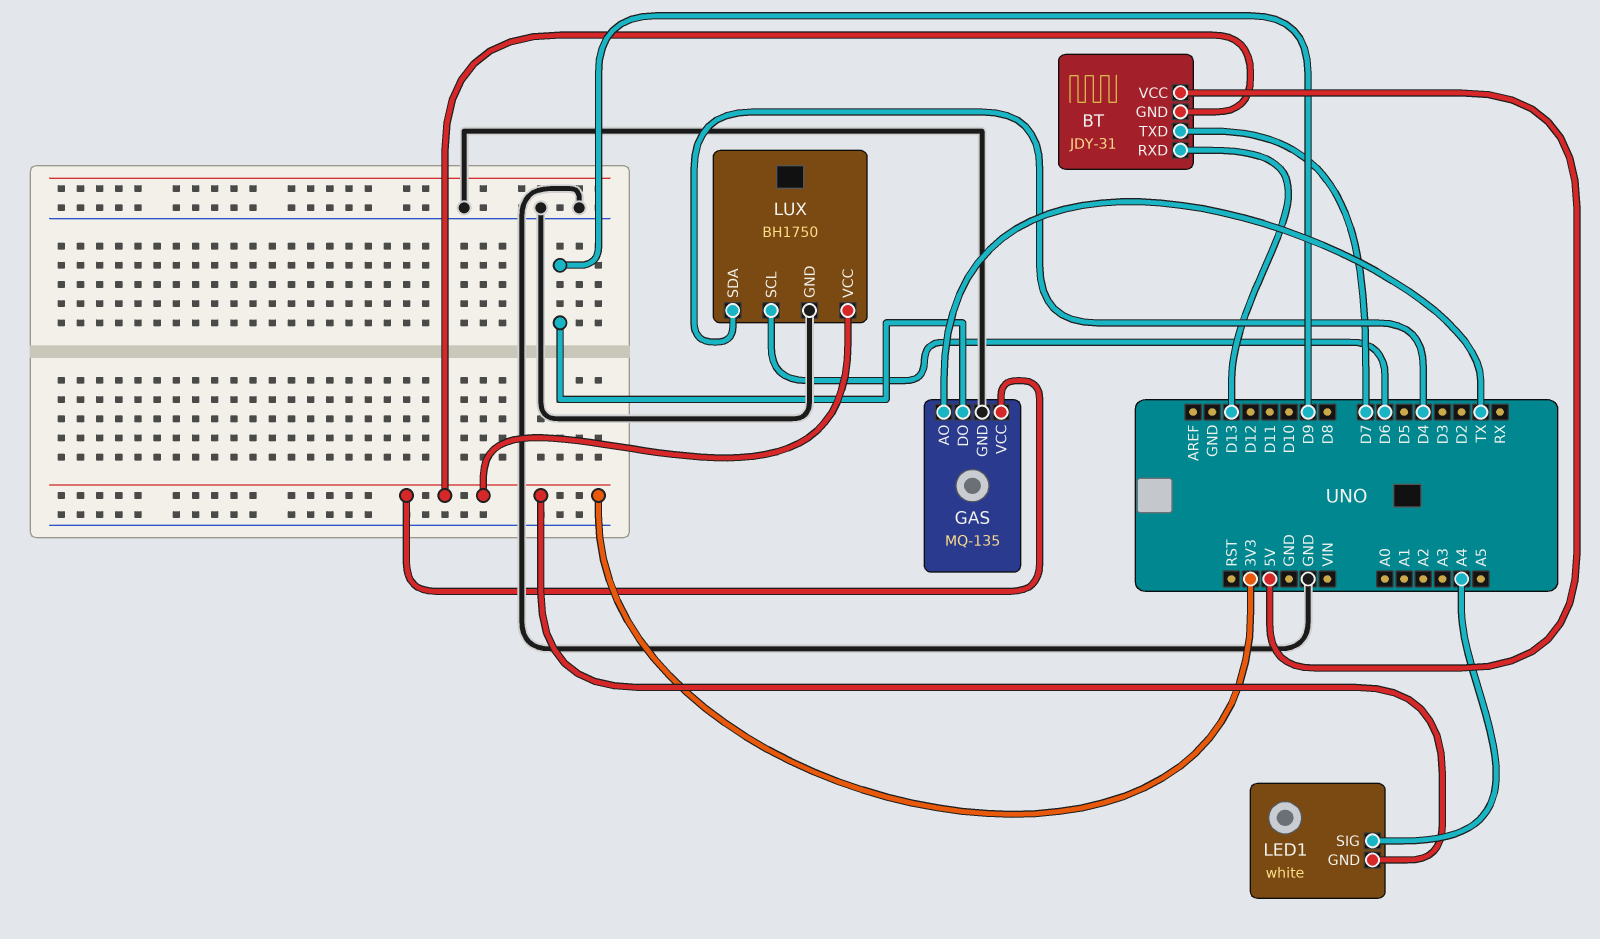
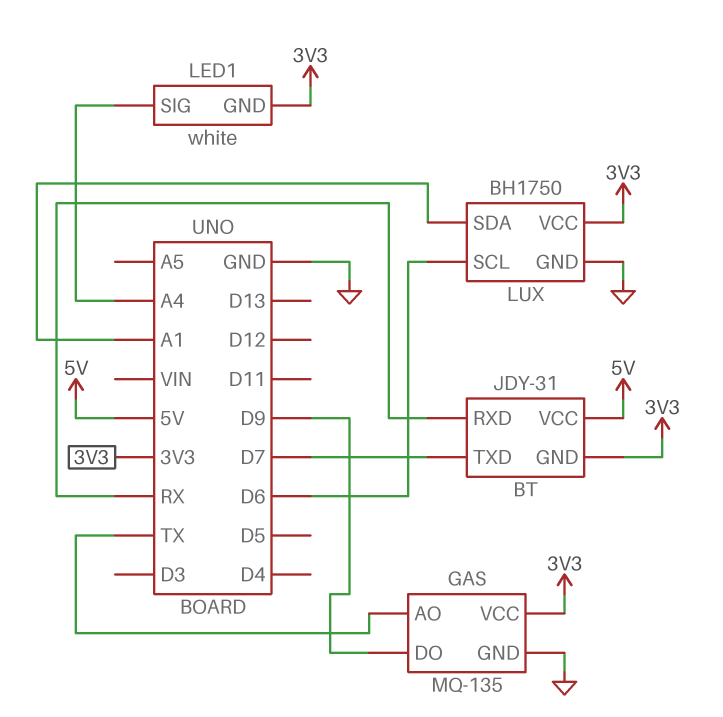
BT pin RXD: D13 -> RX
LUX pin SDA: D4 -> A1

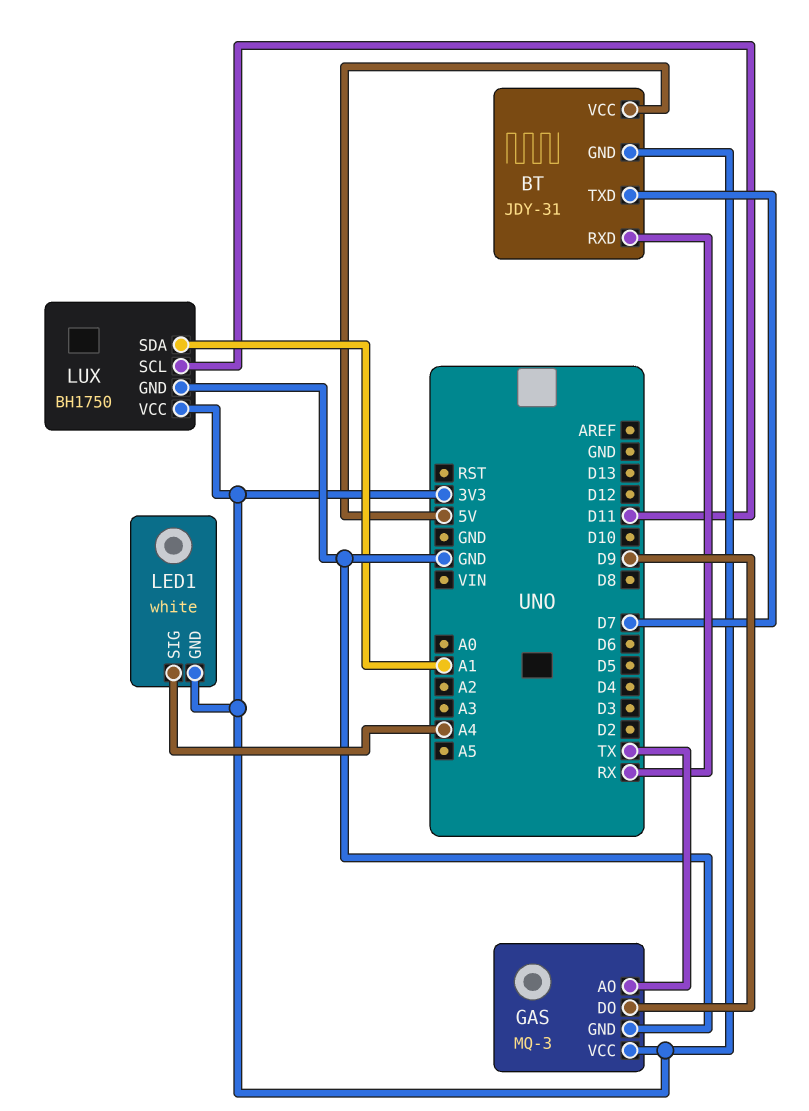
GAS: MQ-135 -> MQ-3
LUX pin SCL: D6 -> D11

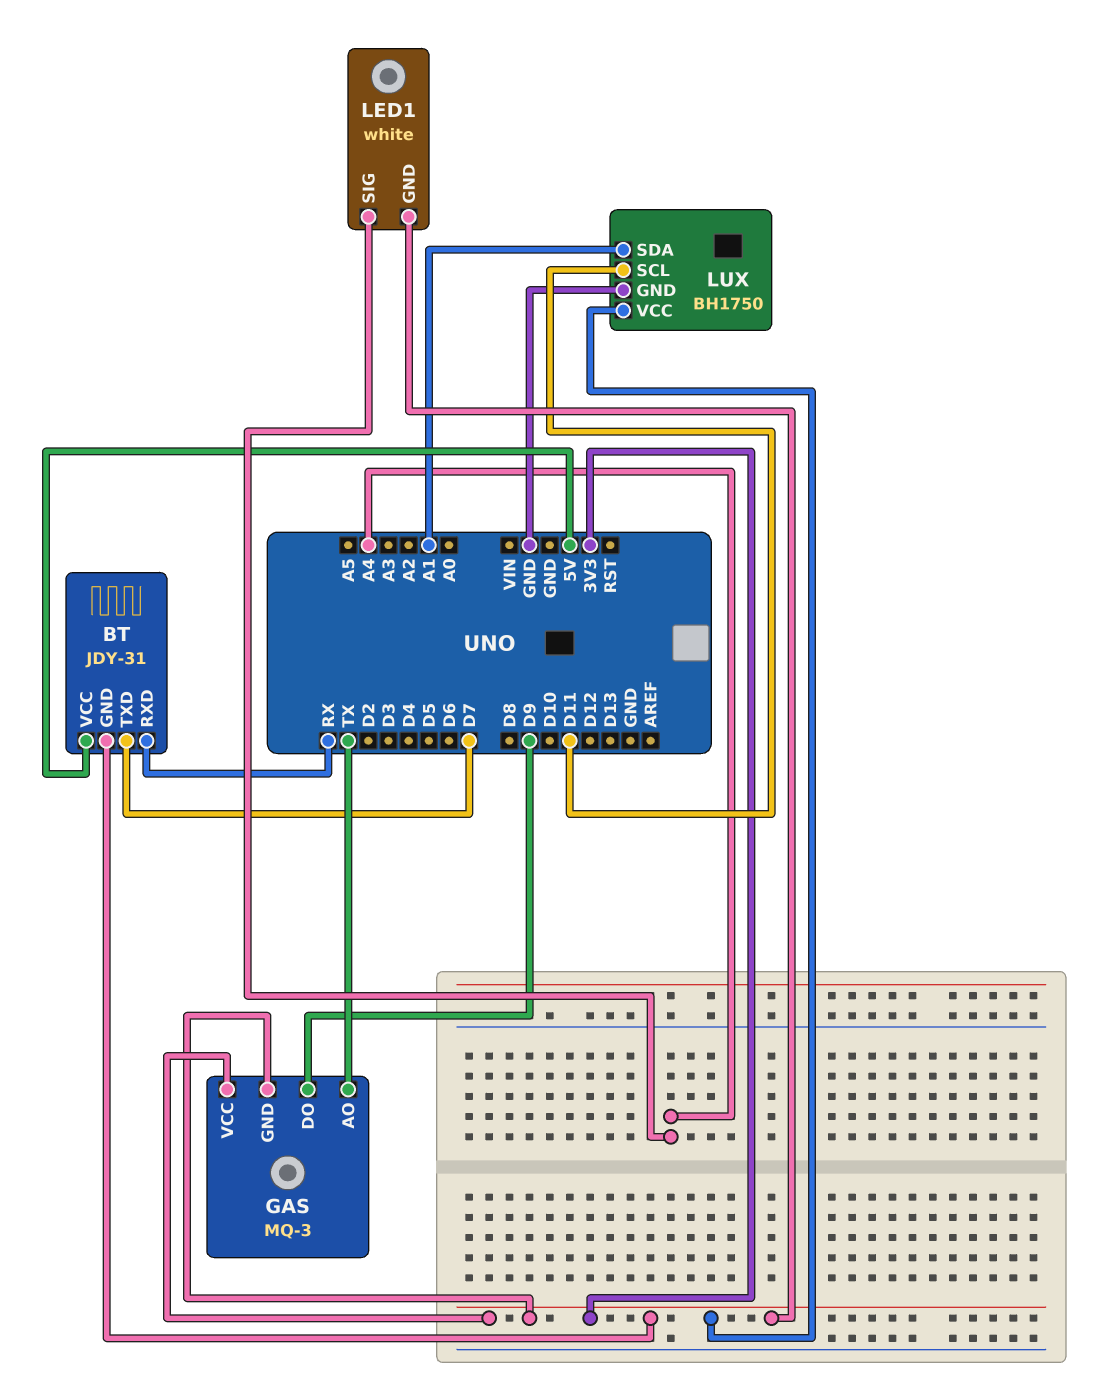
GAS pin GND: GND -> 3V3

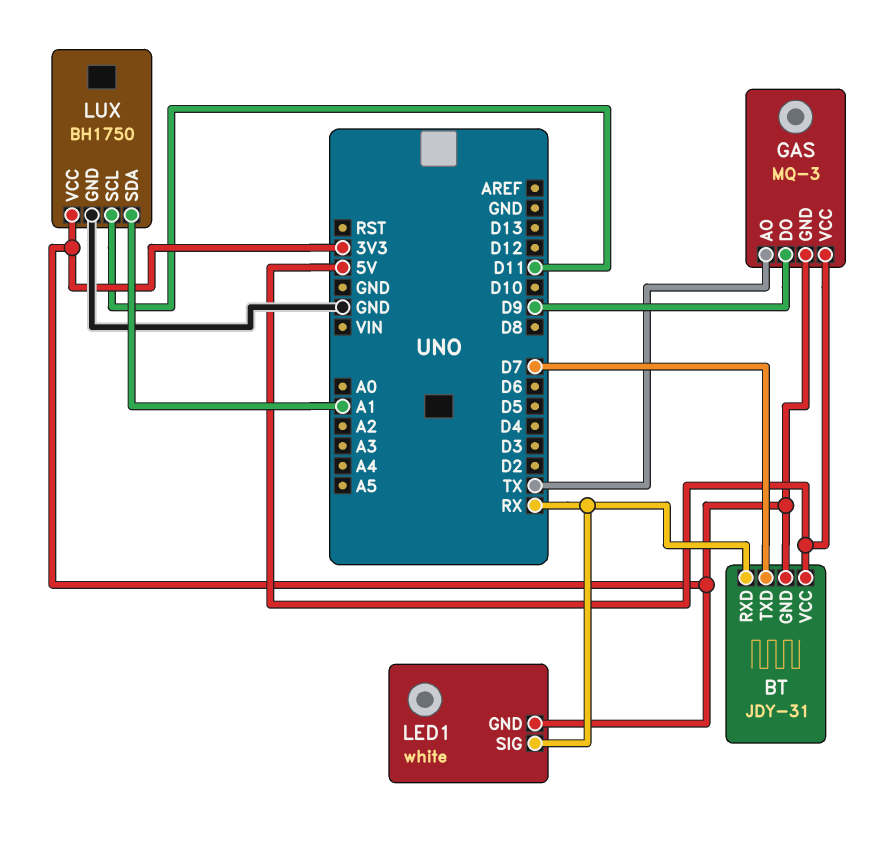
GAS pin VCC: 3V3 -> 5V
LED1 pin SIG: A4 -> RX

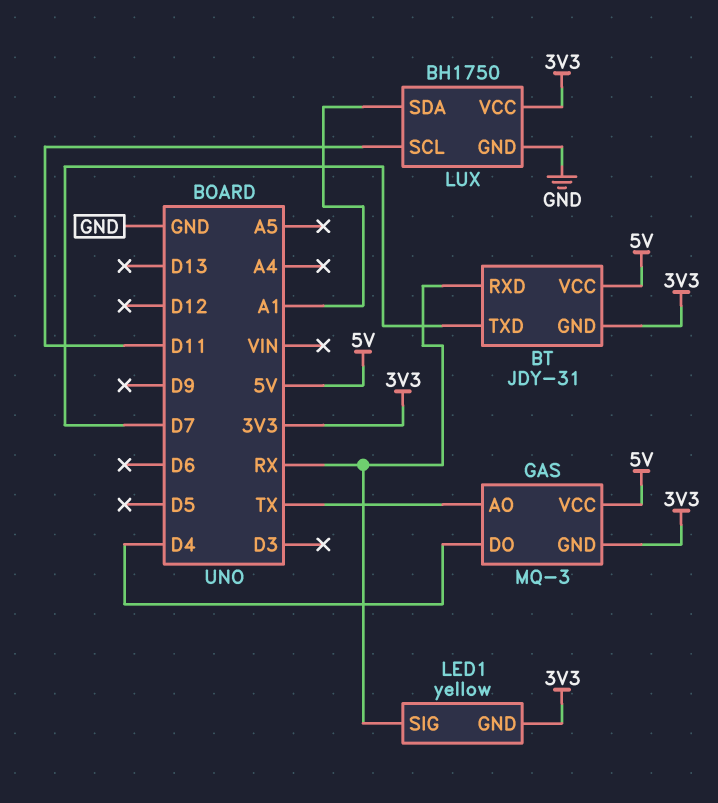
GAS pin DO: D9 -> D4
LED1: white -> yellow

